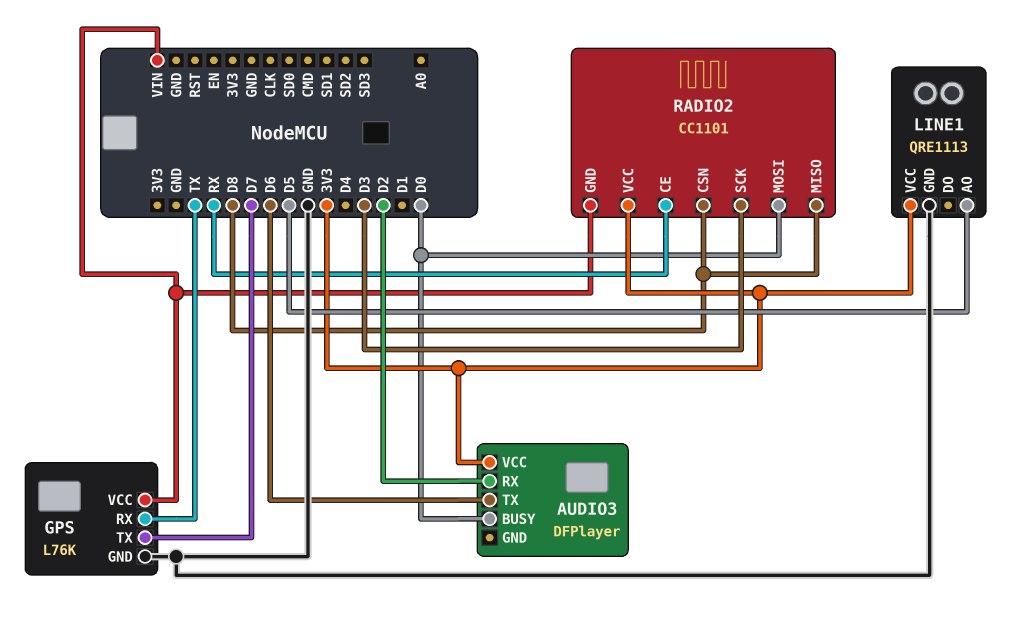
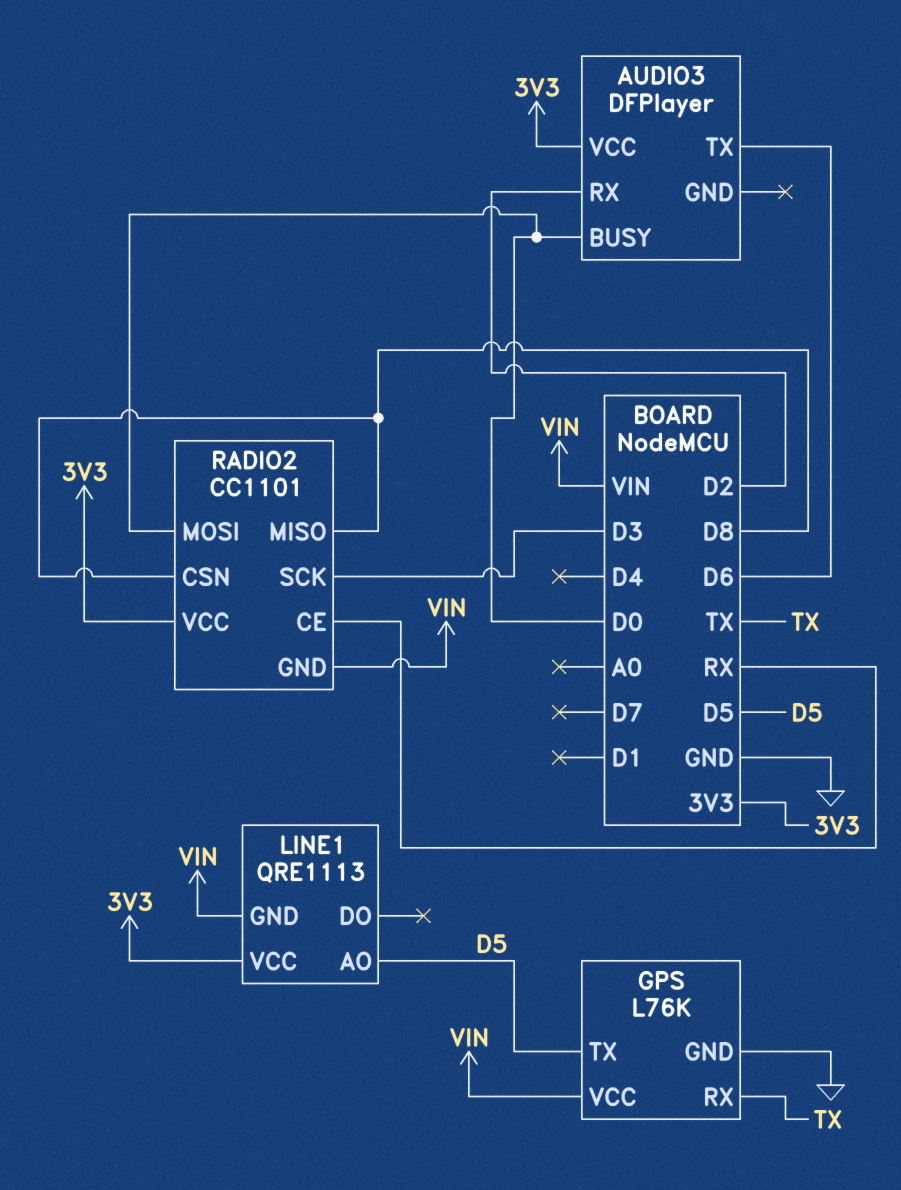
GPS pin TX: D7 -> D5
LINE1 pin GND: GND -> VIN

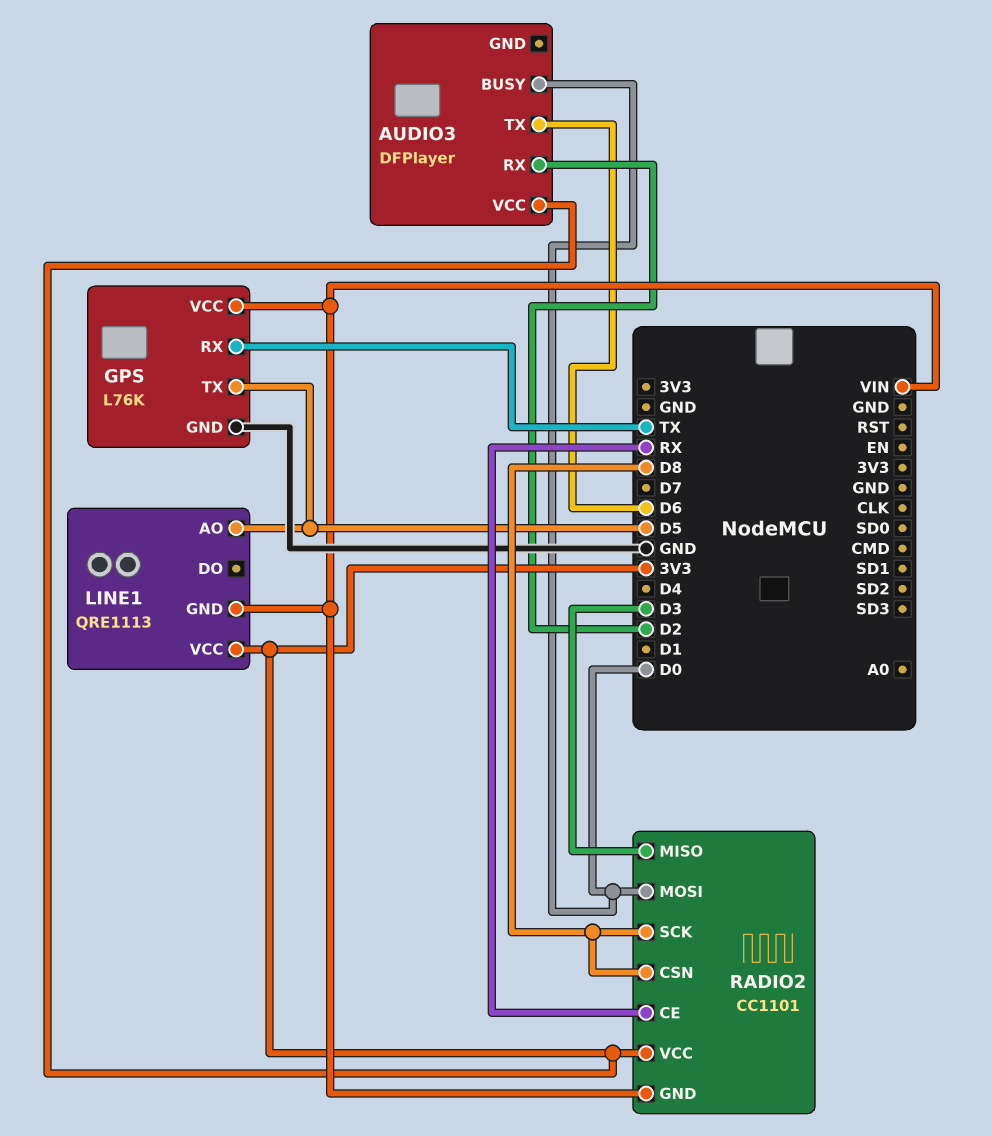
RADIO2 pin MISO: D8 -> D3
RADIO2 pin SCK: D3 -> D8

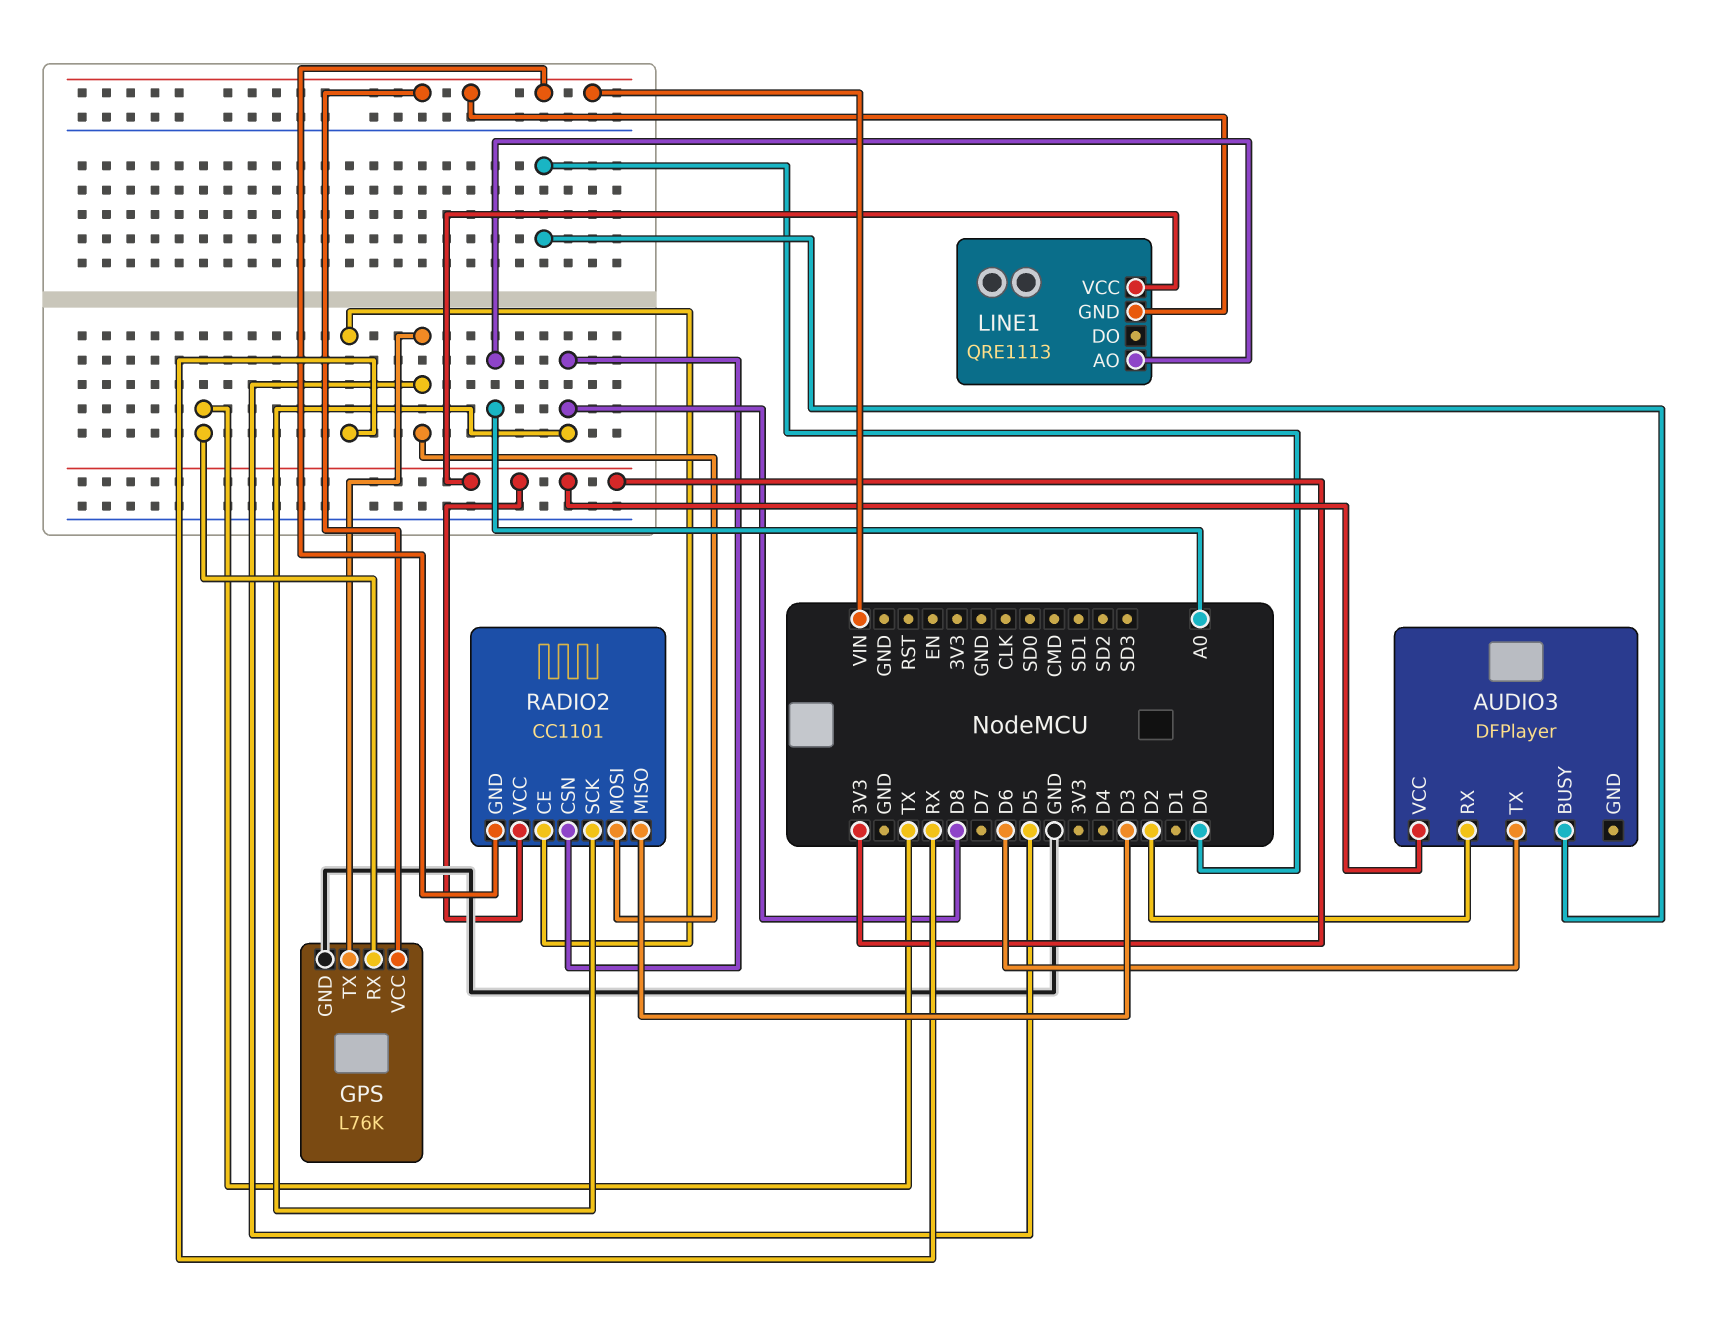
LINE1 pin AO: D5 -> A0
RADIO2 pin MOSI: D0 -> D5

